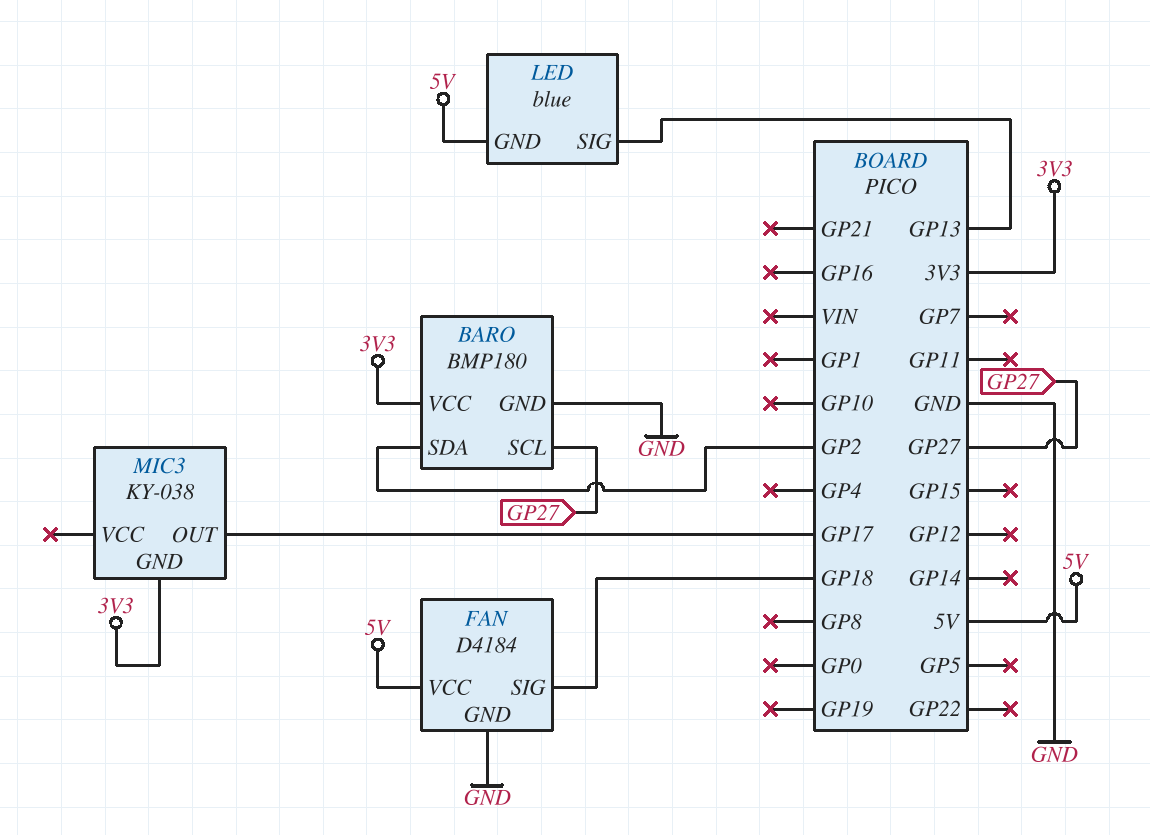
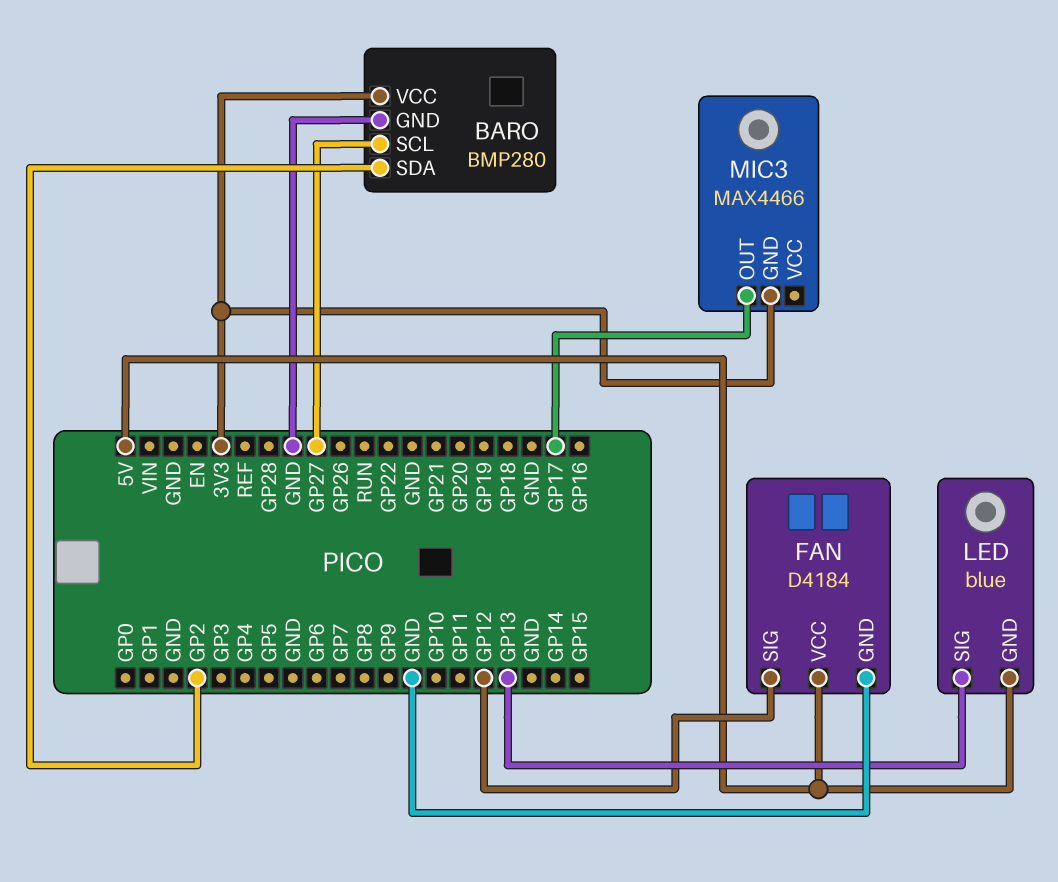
BARO: BMP180 -> BMP280
FAN pin SIG: GP18 -> GP12
MIC3: KY-038 -> MAX4466

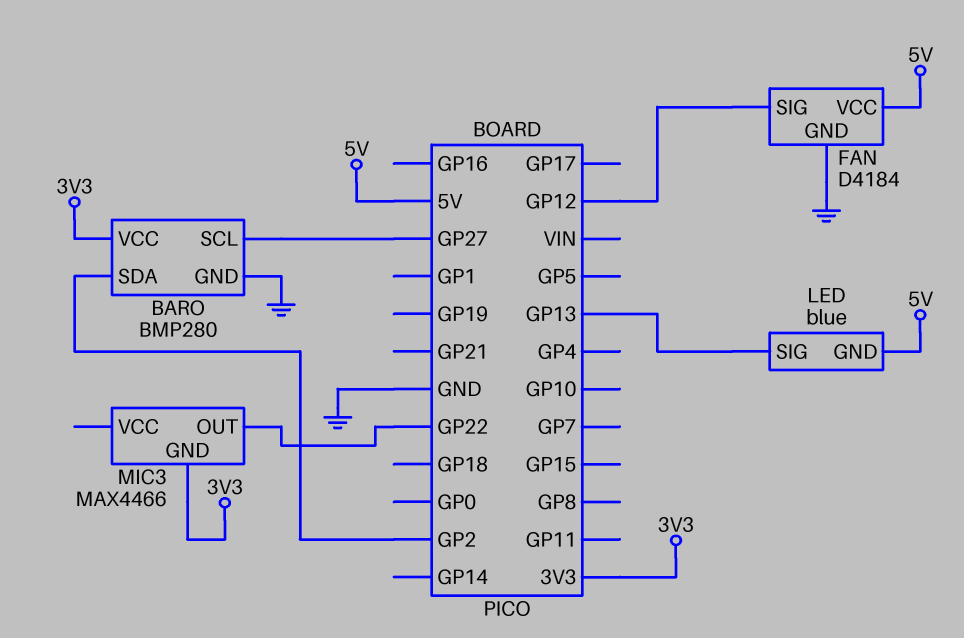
MIC3 pin OUT: GP17 -> GP22

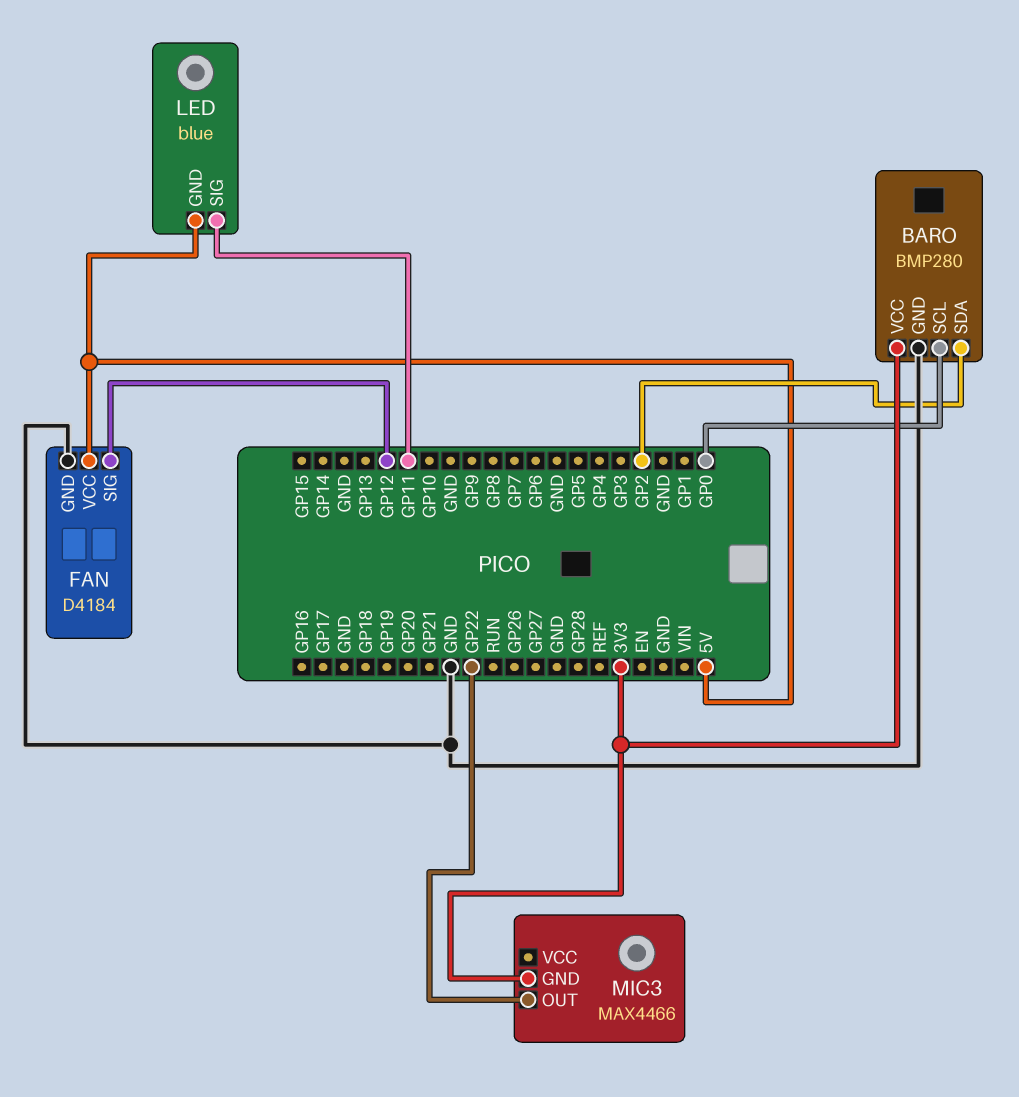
BARO pin SCL: GP27 -> GP0
LED pin SIG: GP13 -> GP11

